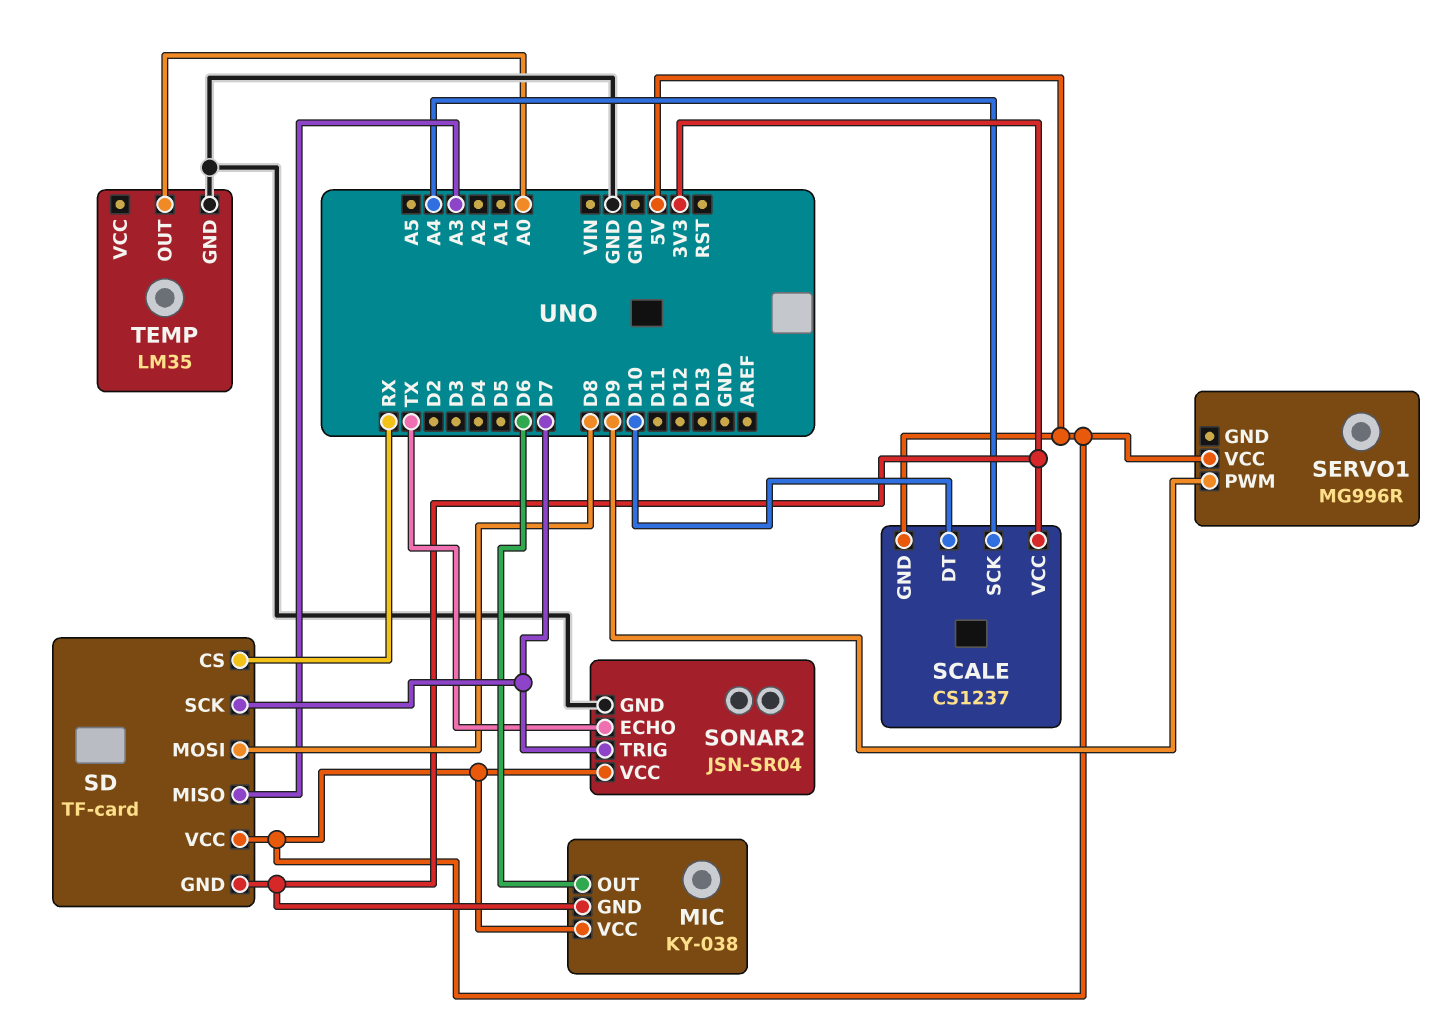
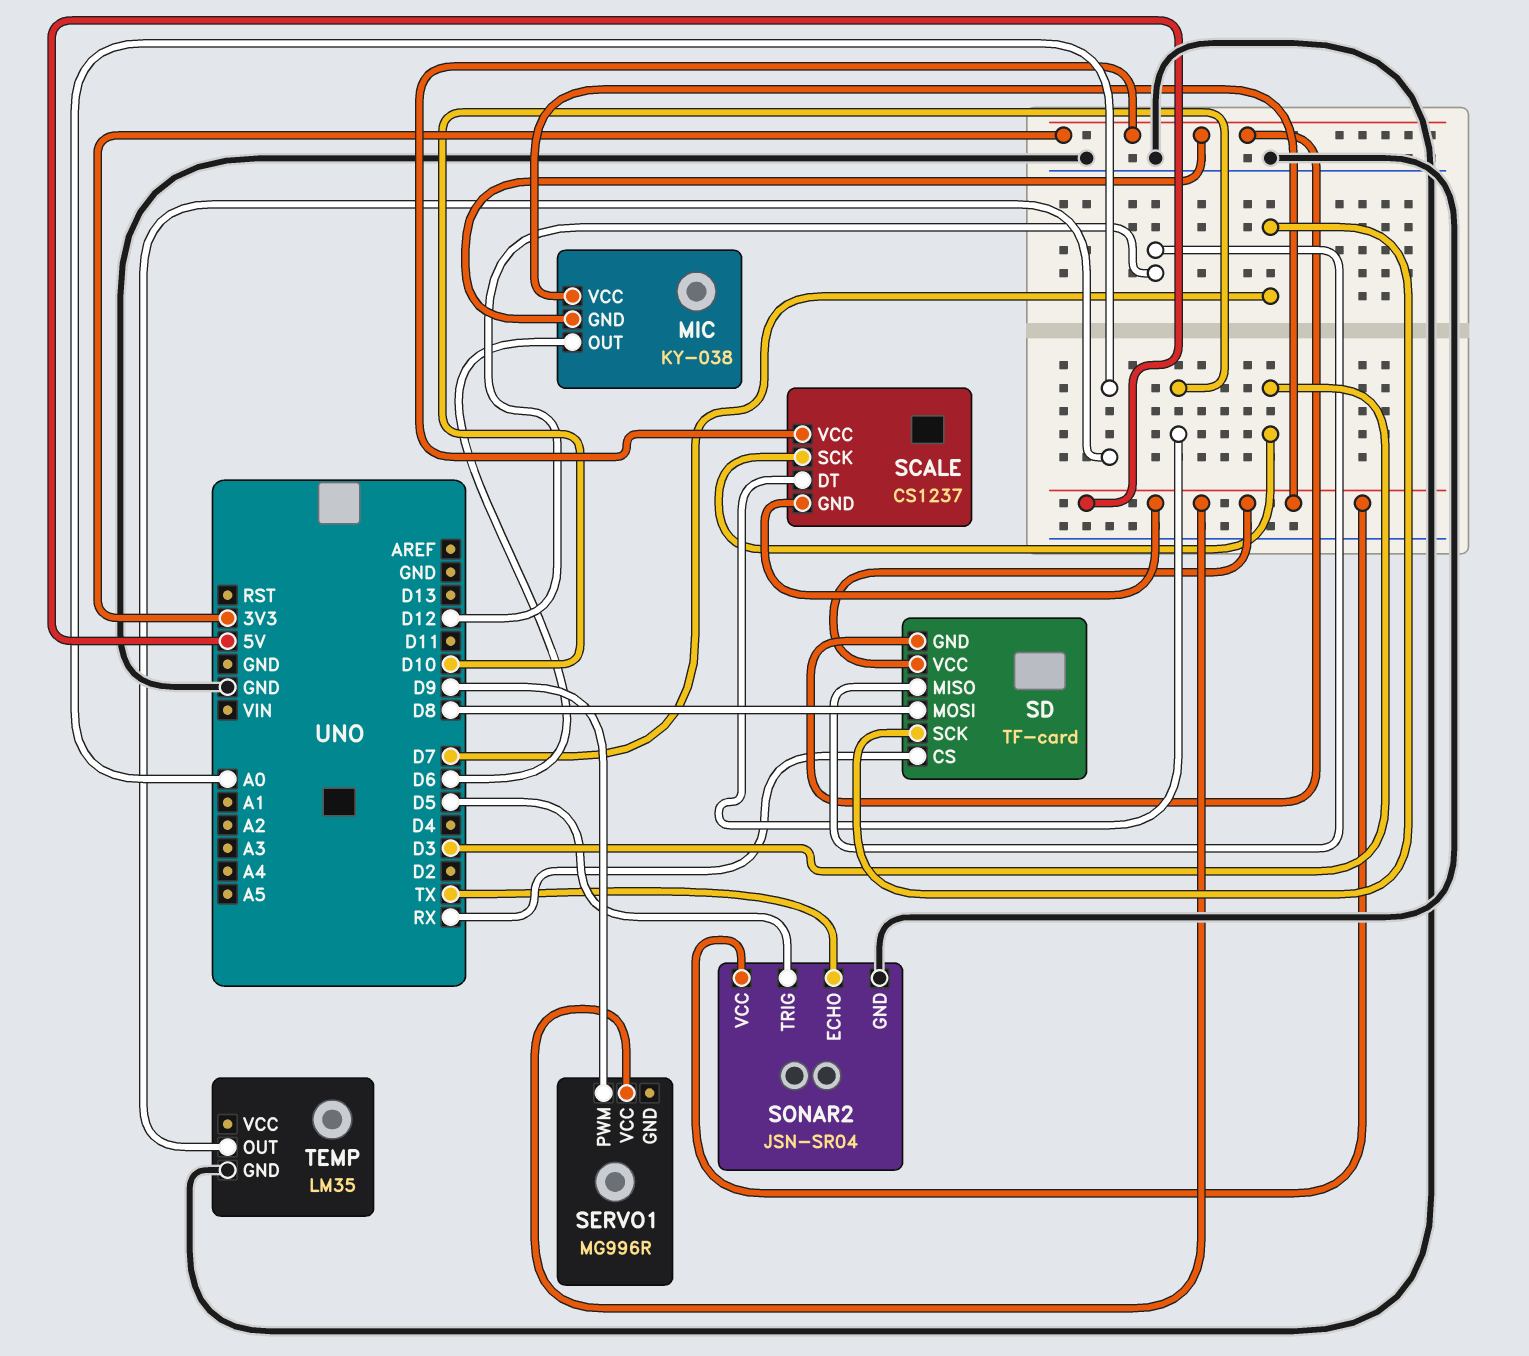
SCALE pin SCK: A4 -> D3
SD pin MISO: A3 -> D12
SONAR2 pin TRIG: D7 -> D5

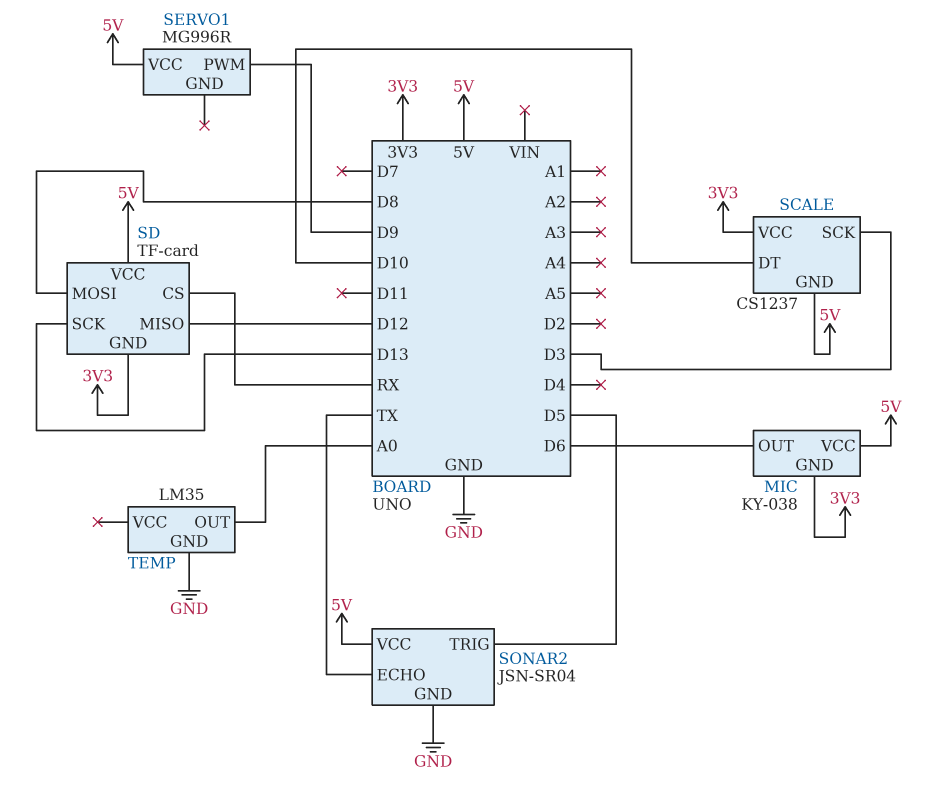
SD pin SCK: D7 -> D13

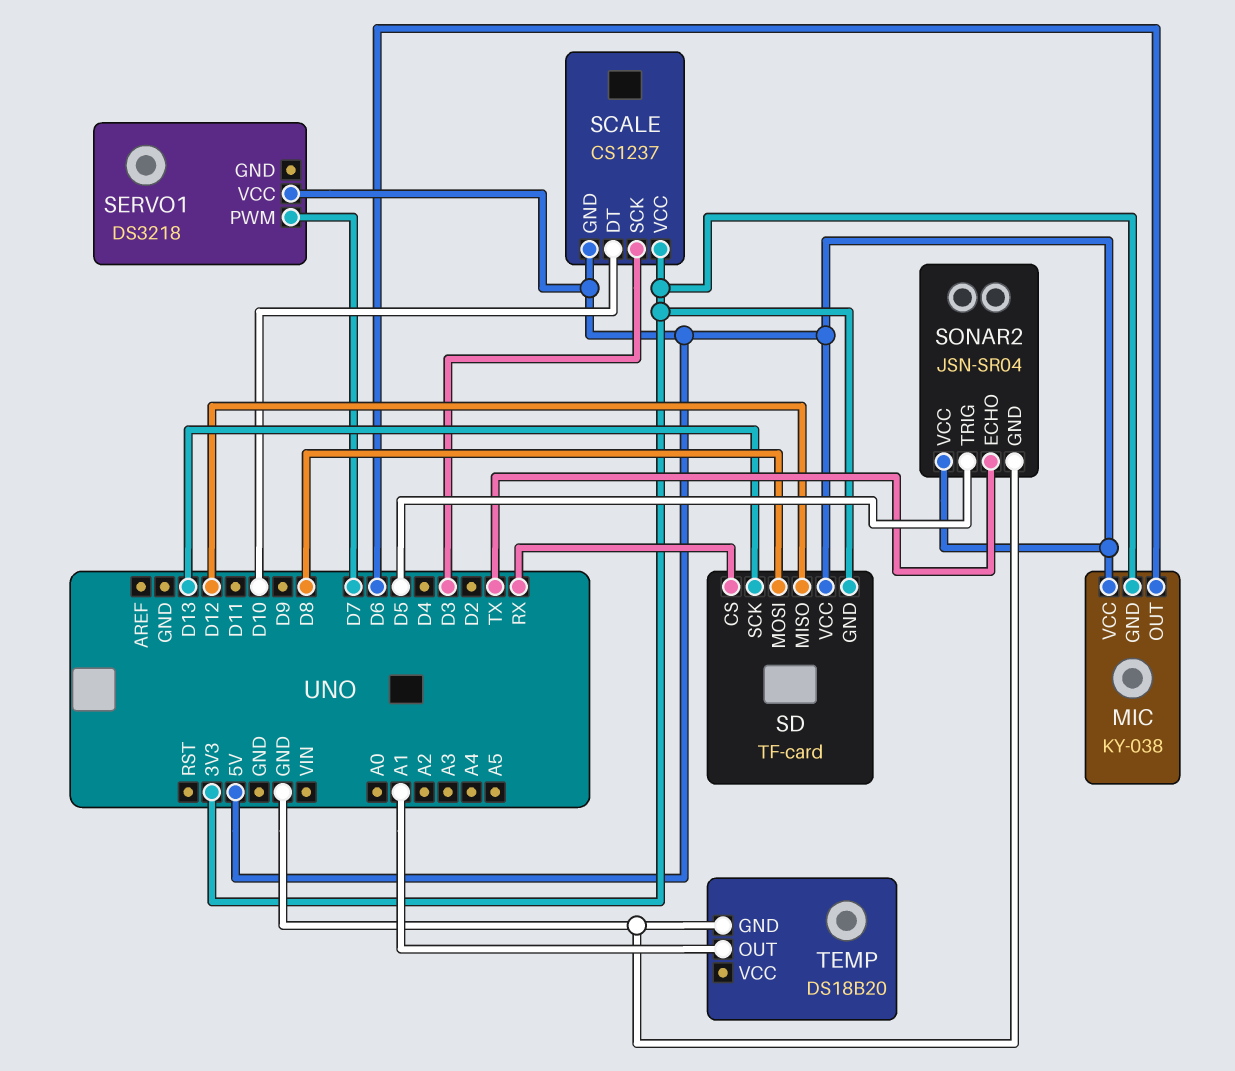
SERVO1: MG996R -> DS3218
SERVO1 pin PWM: D9 -> D7
TEMP: LM35 -> DS18B20
TEMP pin OUT: A0 -> A1

